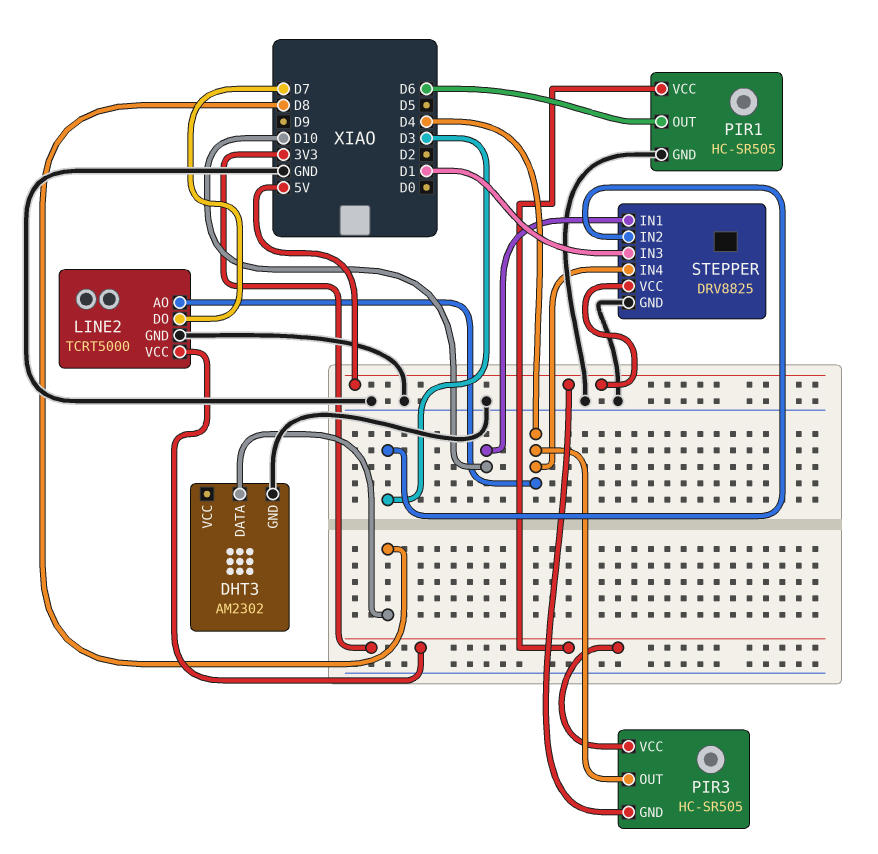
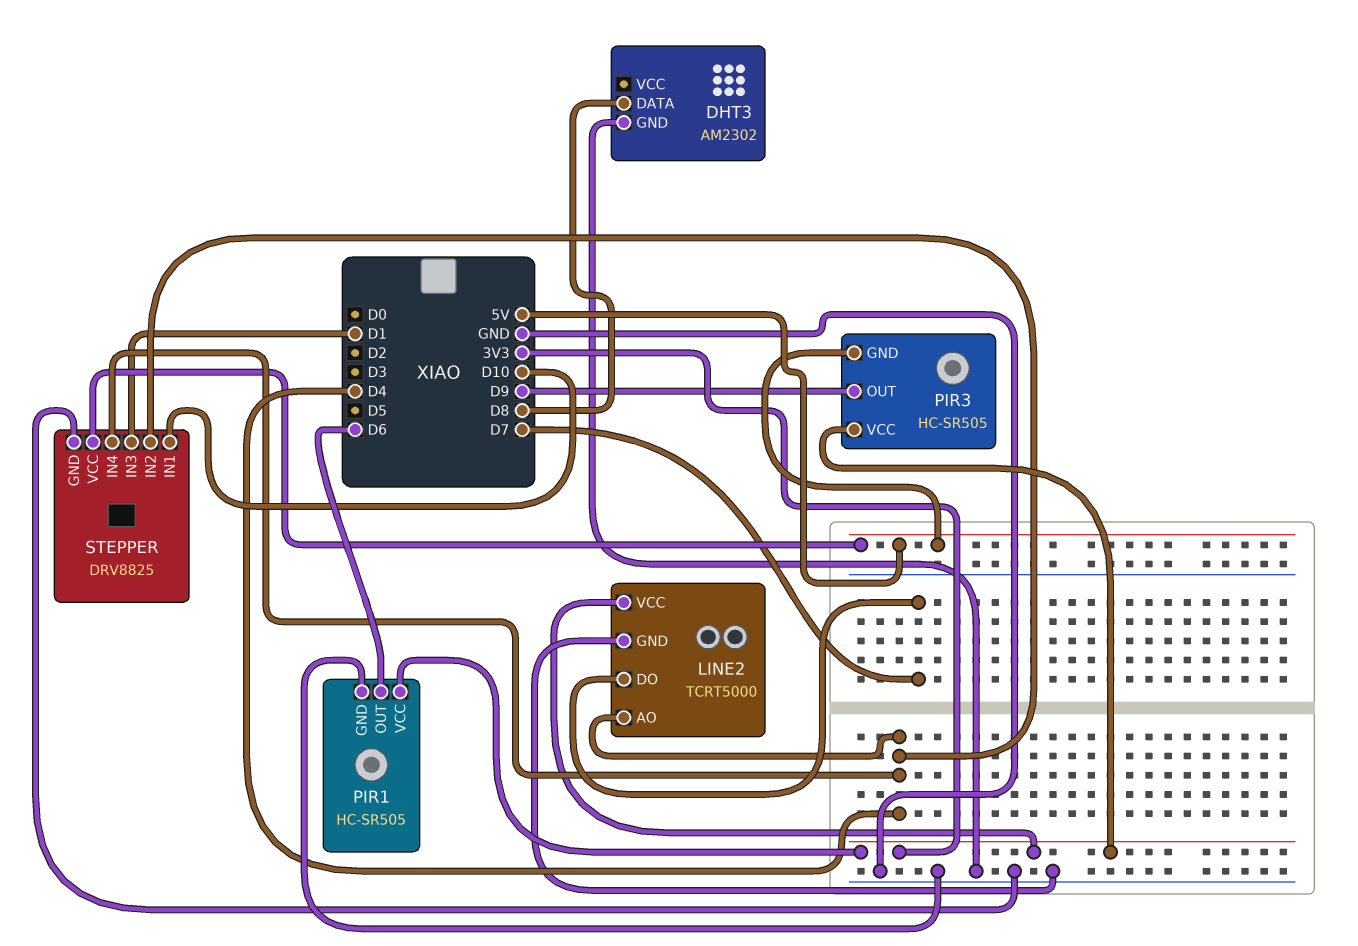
PIR3 pin OUT: D4 -> D9
STEPPER pin IN2: D3 -> D4

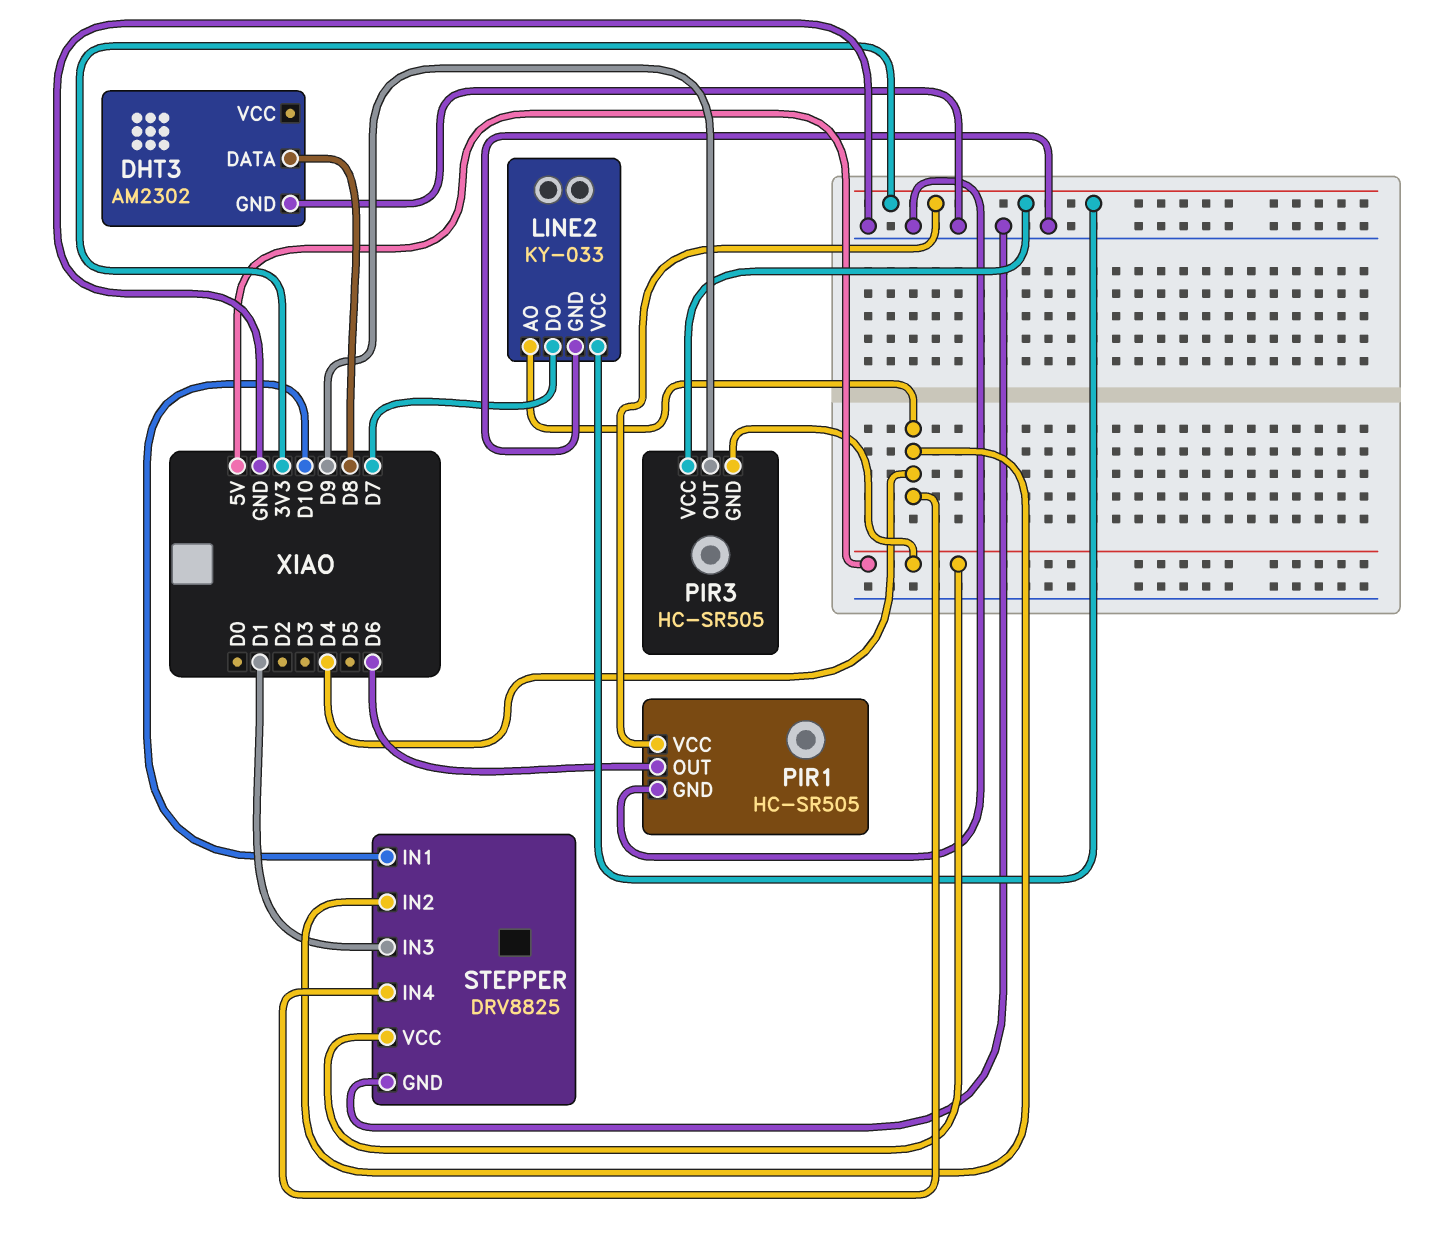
LINE2: TCRT5000 -> KY-033

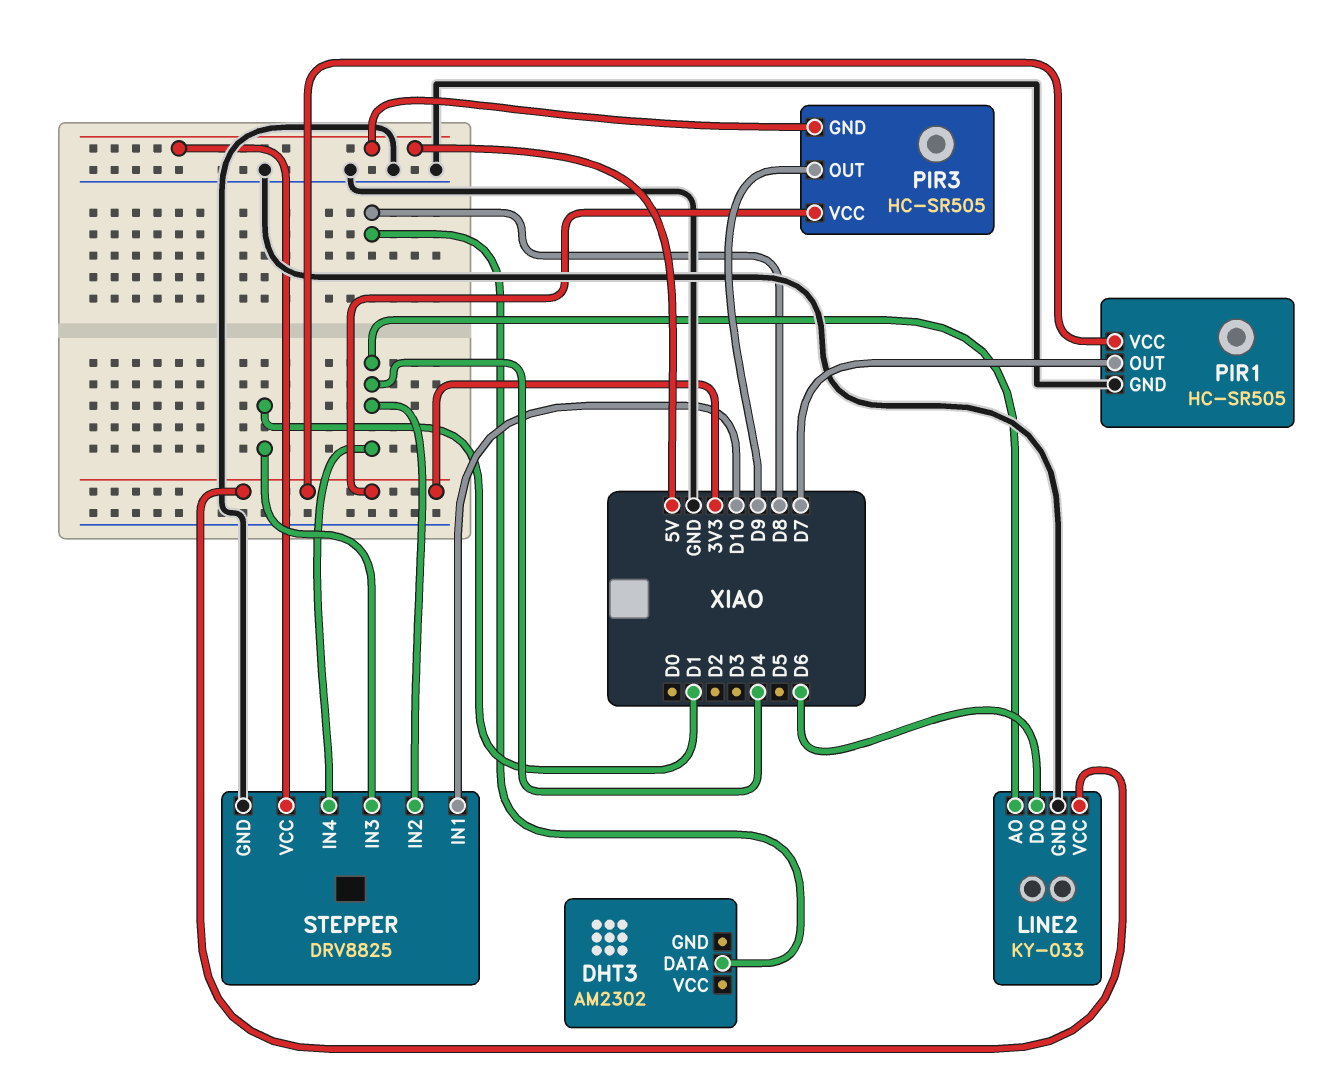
DHT3 pin GND: GND -> none
LINE2 pin DO: D7 -> D6
PIR1 pin OUT: D6 -> D7

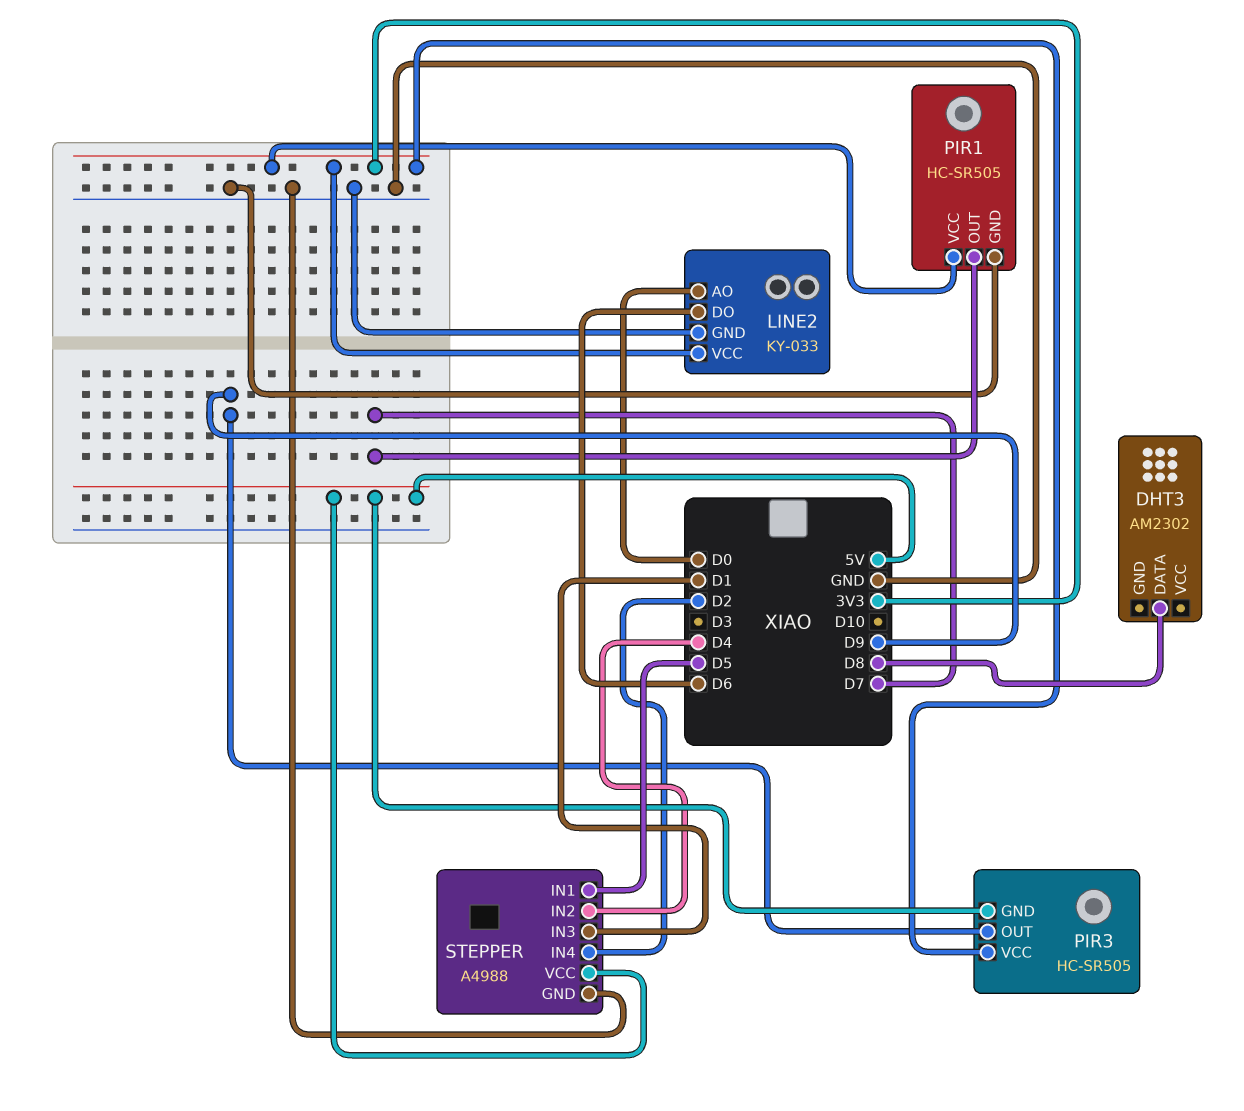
LINE2 pin AO: D4 -> D0
STEPPER: DRV8825 -> A4988
STEPPER pin IN1: D10 -> D5
STEPPER pin IN4: D4 -> D2

